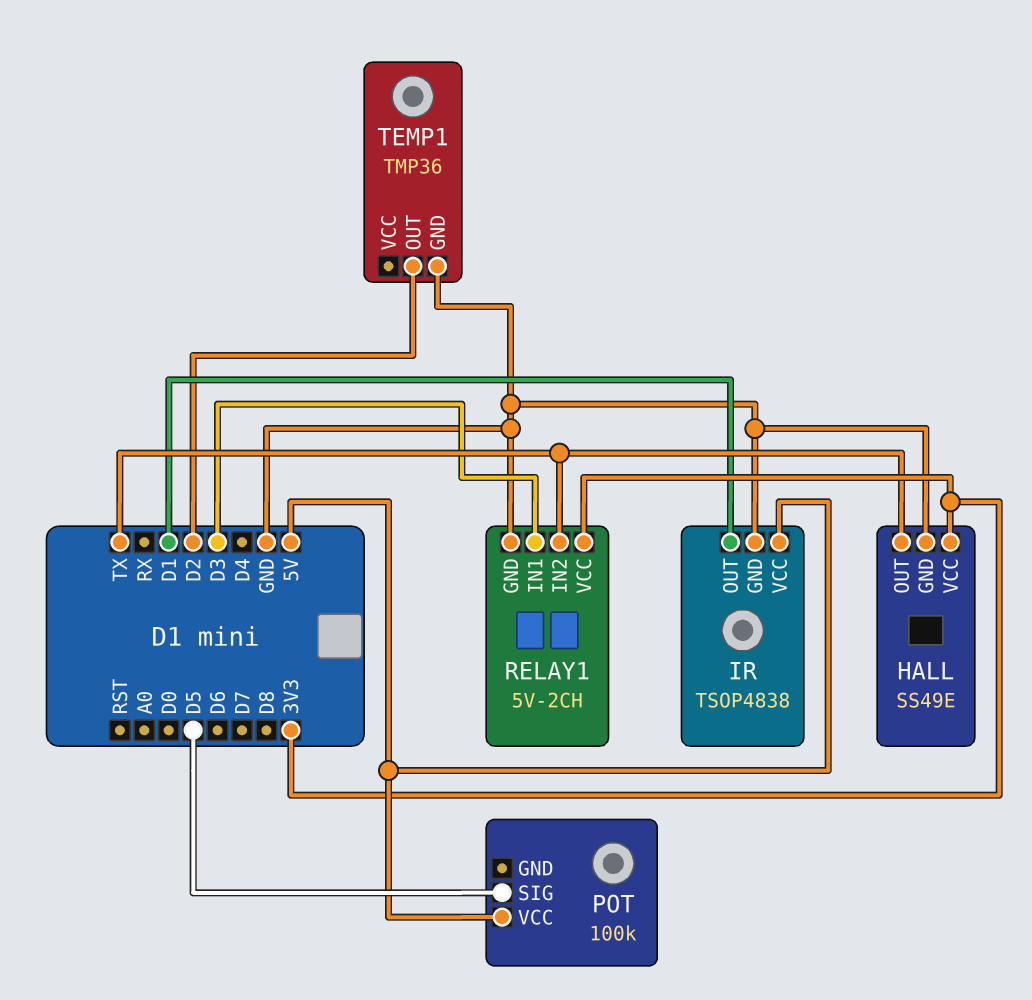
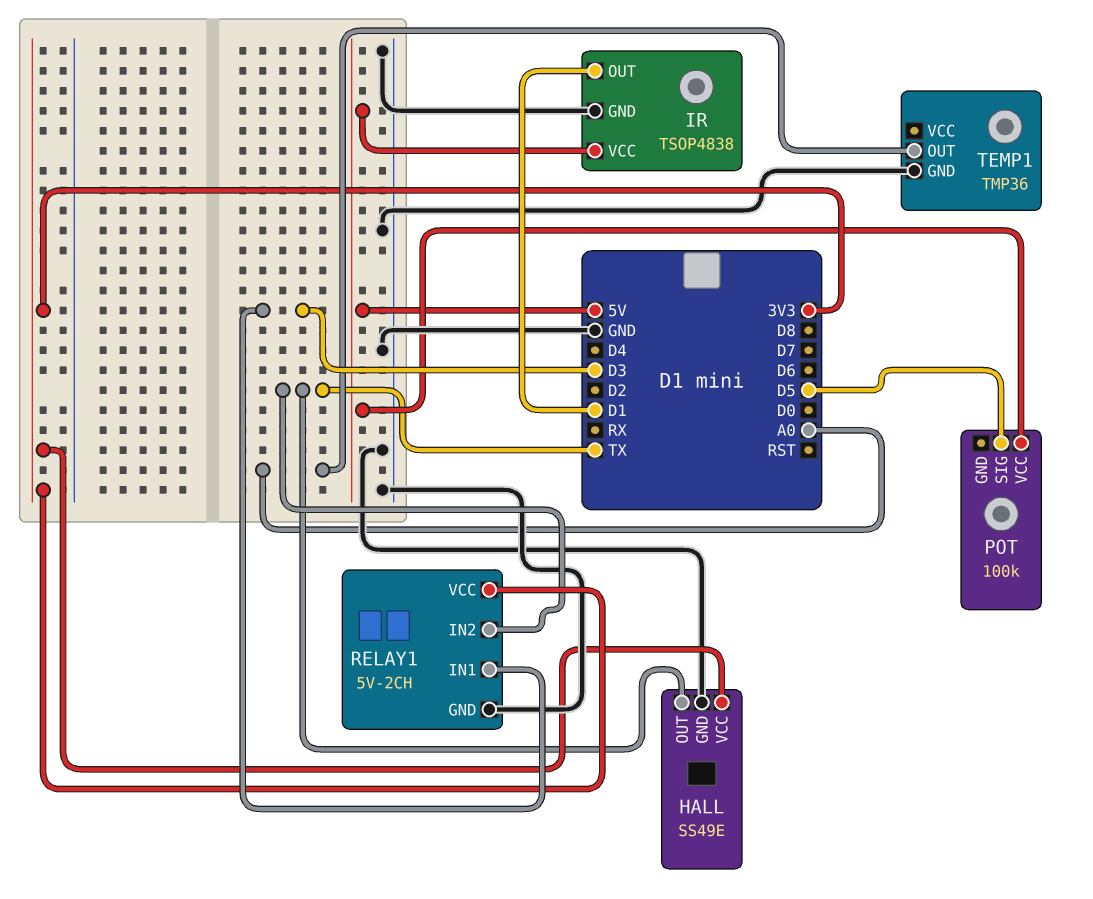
TEMP1 pin OUT: D2 -> A0

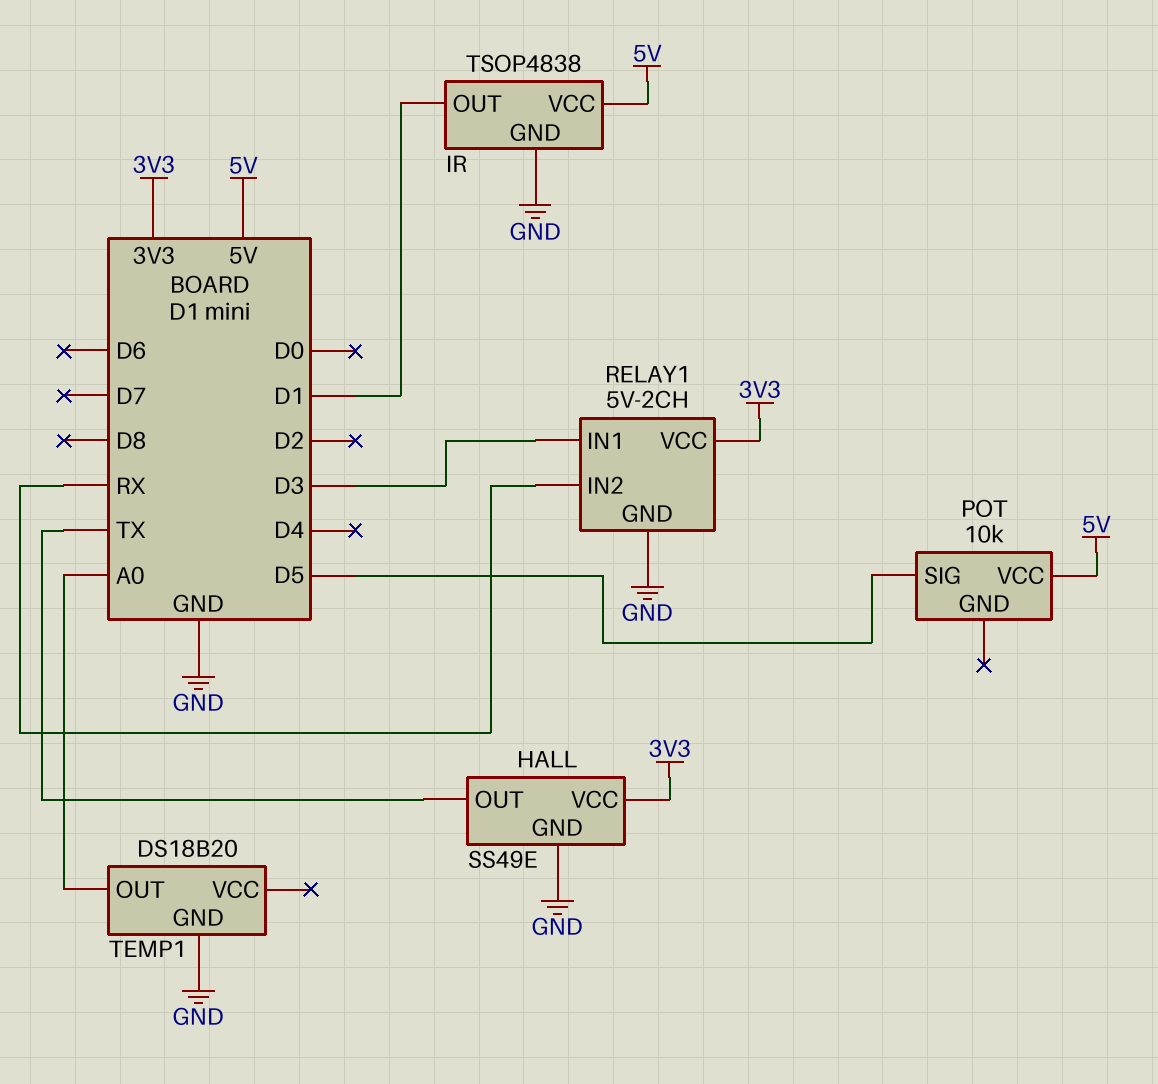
POT: 100k -> 10k
RELAY1 pin IN2: TX -> RX
TEMP1: TMP36 -> DS18B20

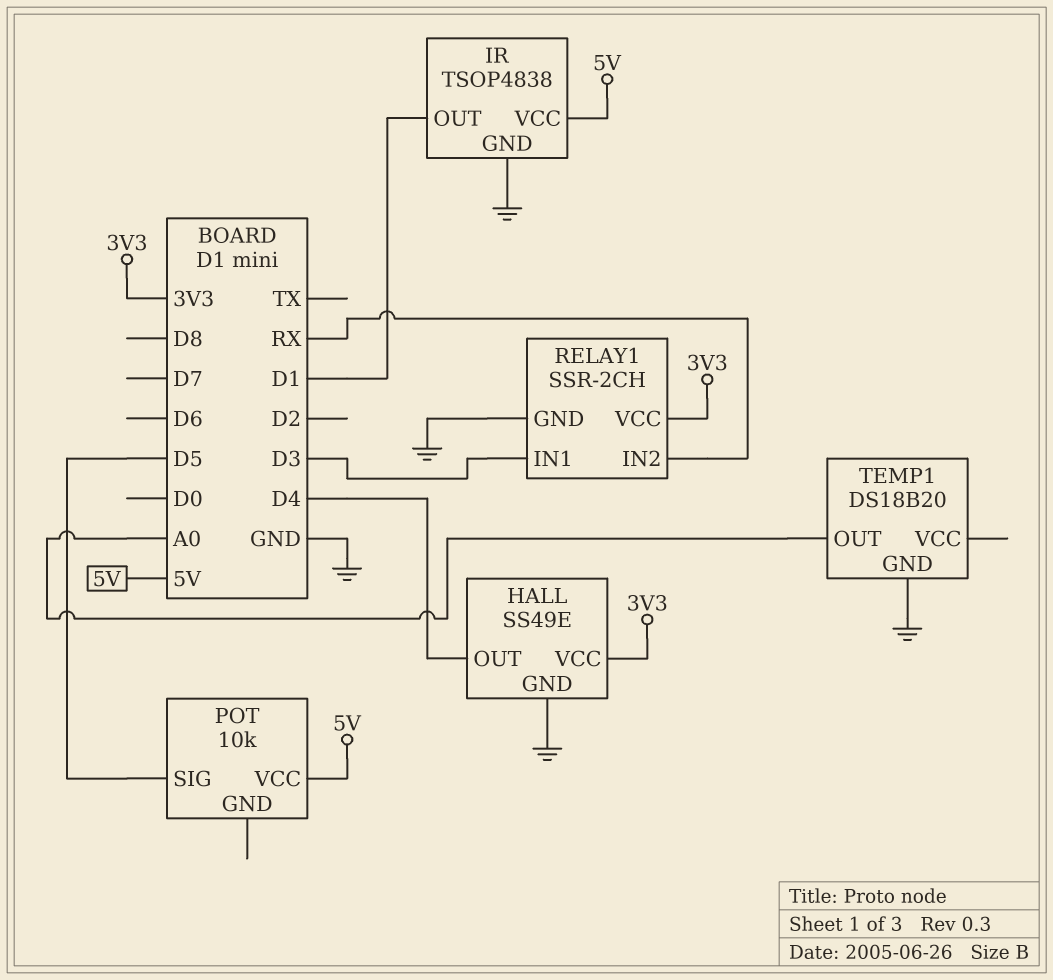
HALL pin OUT: TX -> D4
RELAY1: 5V-2CH -> SSR-2CH

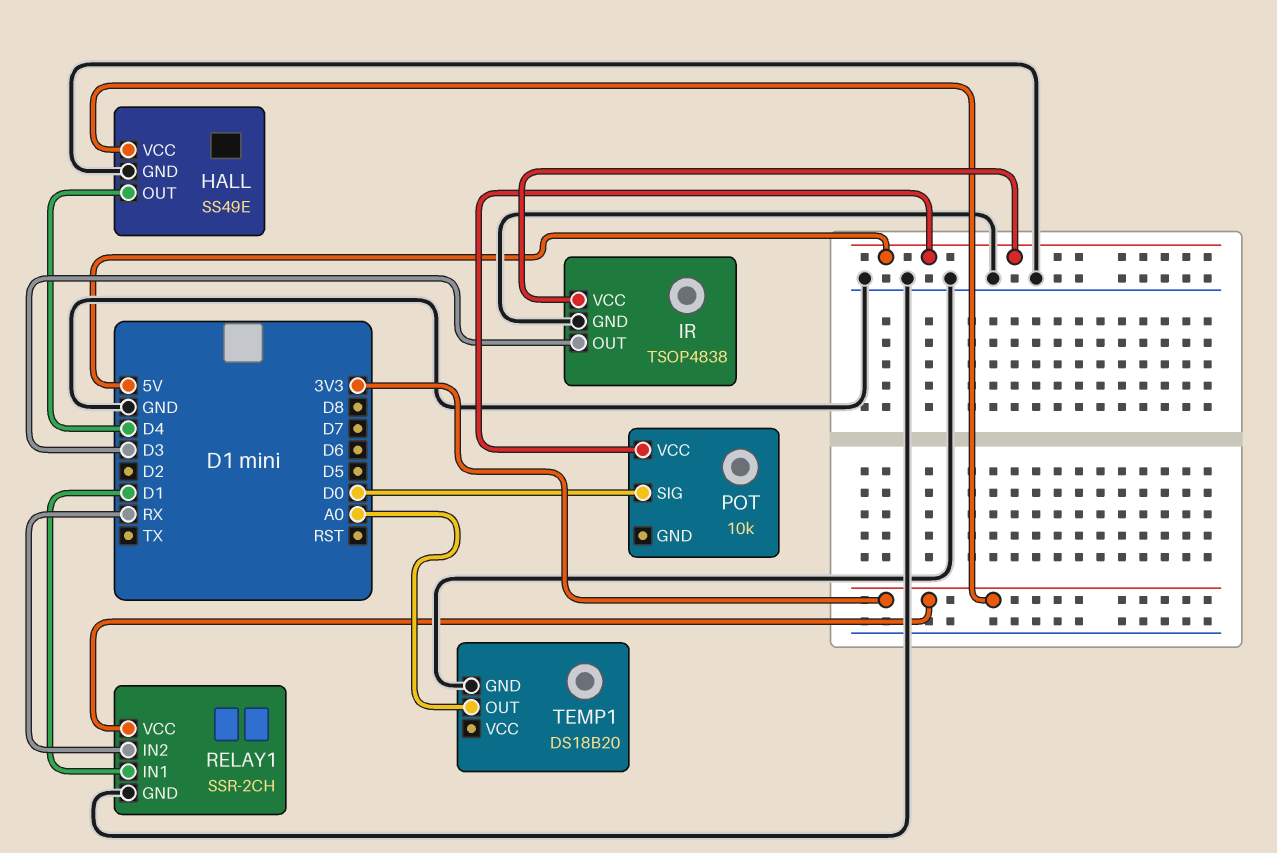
IR pin OUT: D1 -> D3
POT pin SIG: D5 -> D0
RELAY1 pin IN1: D3 -> D1

